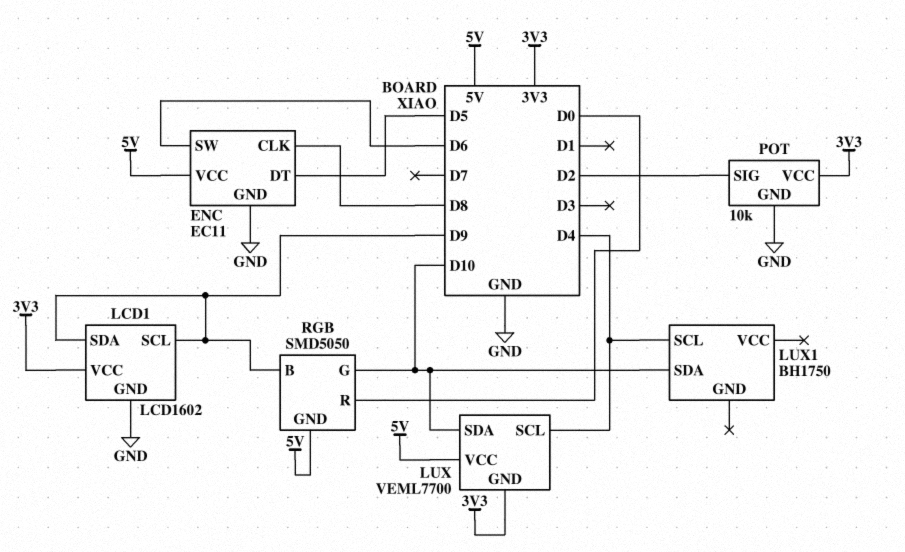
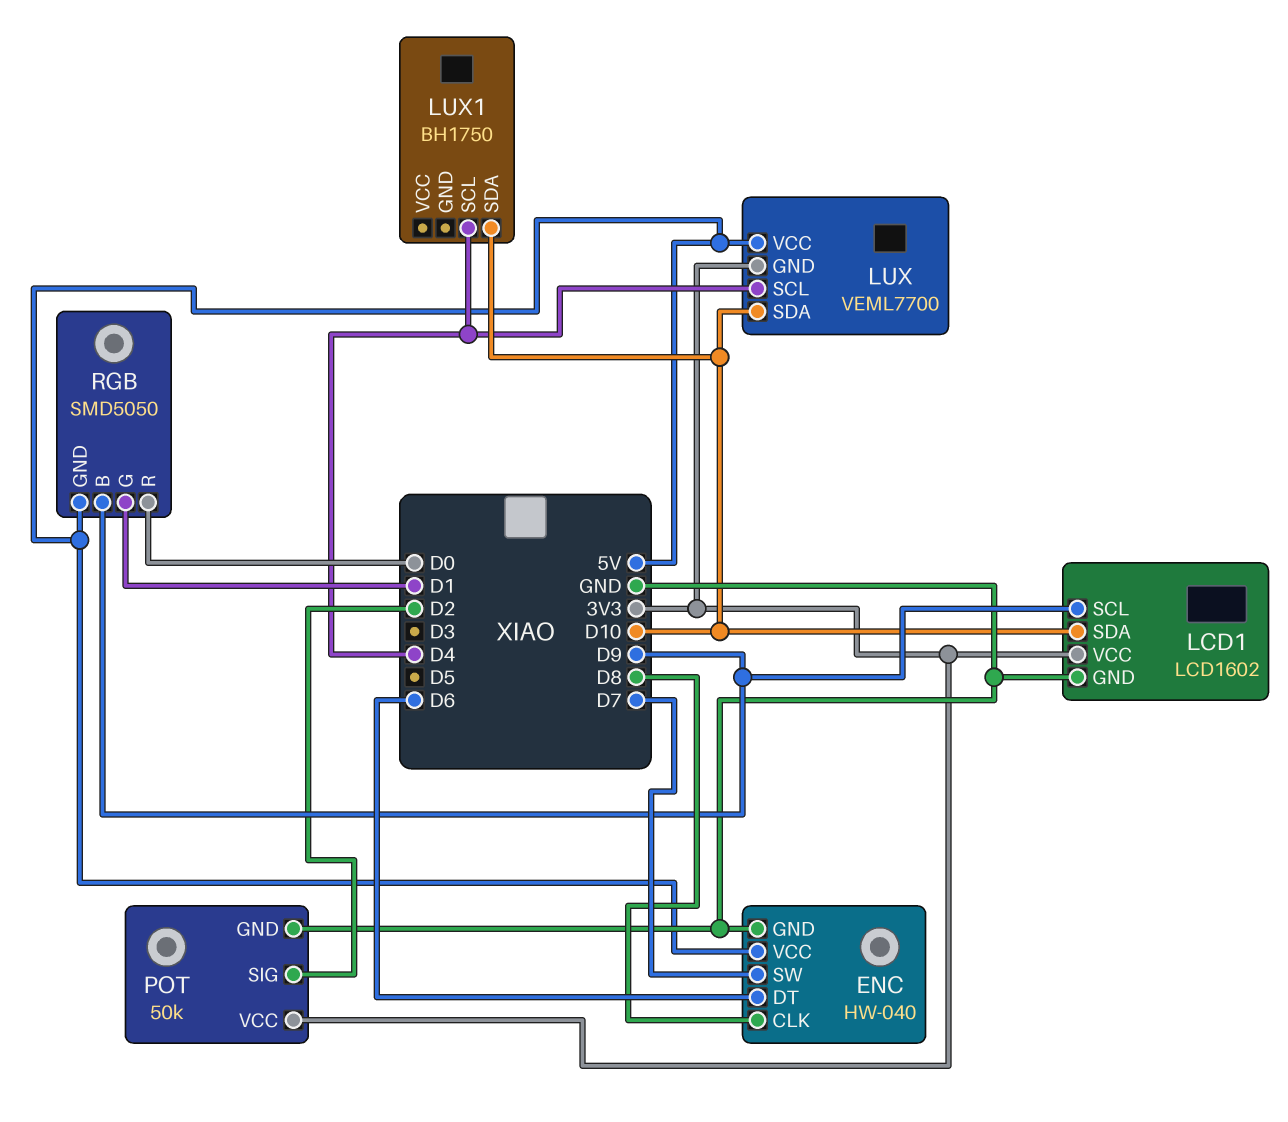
ENC: EC11 -> HW-040
ENC pin DT: D5 -> D6
ENC pin SW: D6 -> D7
LCD1 pin SDA: D9 -> D10
POT: 10k -> 50k
RGB pin G: D10 -> D1

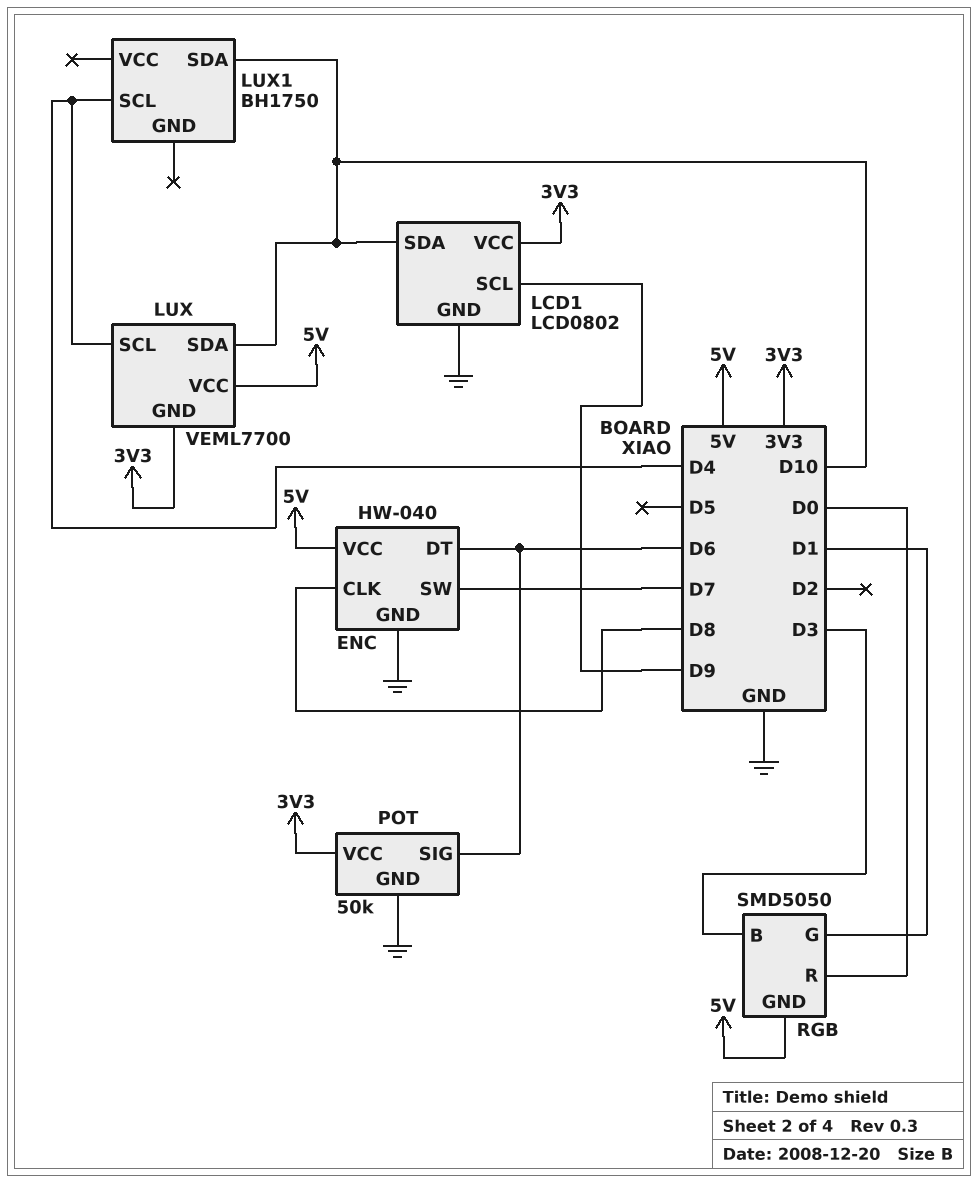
LCD1: LCD1602 -> LCD0802
POT pin SIG: D2 -> D6
RGB pin B: D9 -> D3

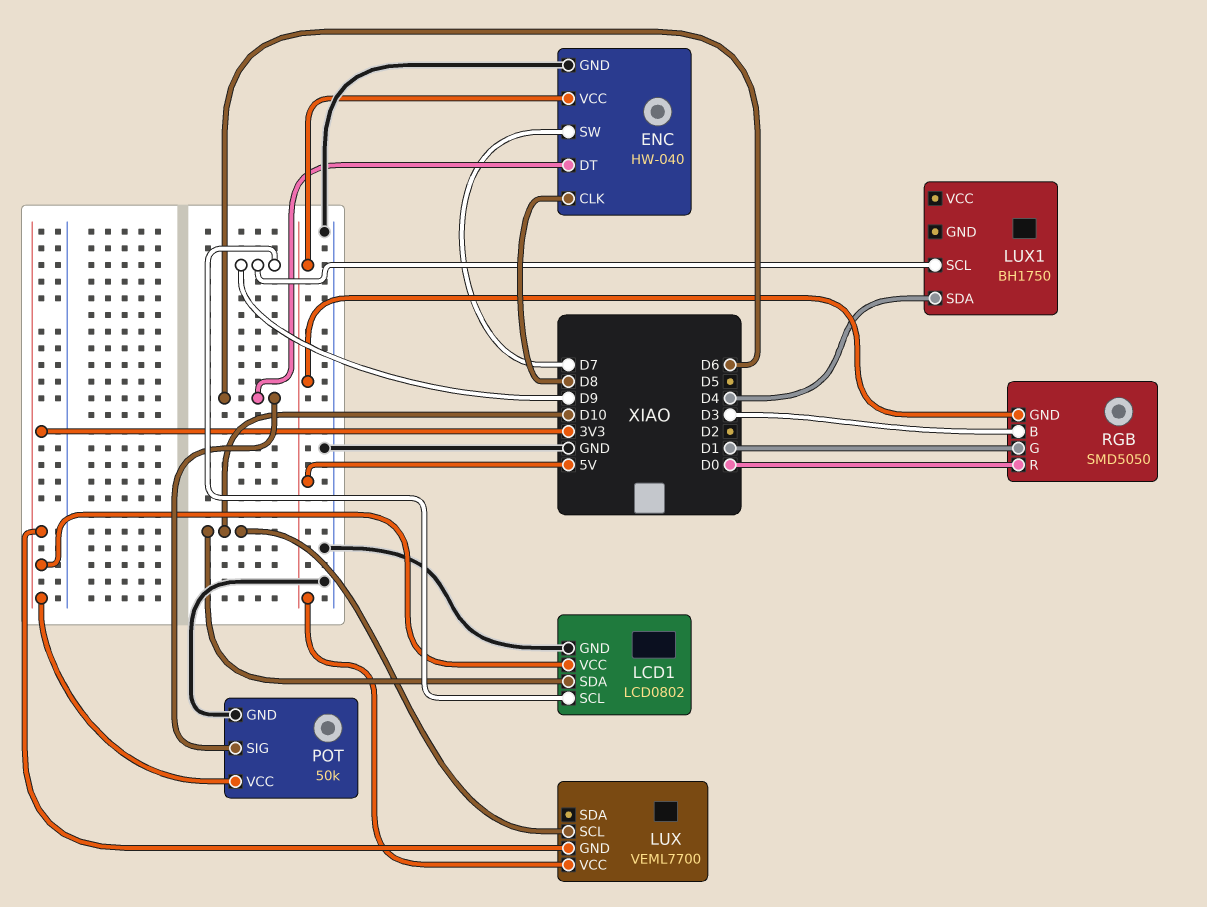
LUX pin SCL: D4 -> D10
LUX pin SDA: D10 -> none
LUX1 pin SCL: D4 -> D9
LUX1 pin SDA: D10 -> D4

